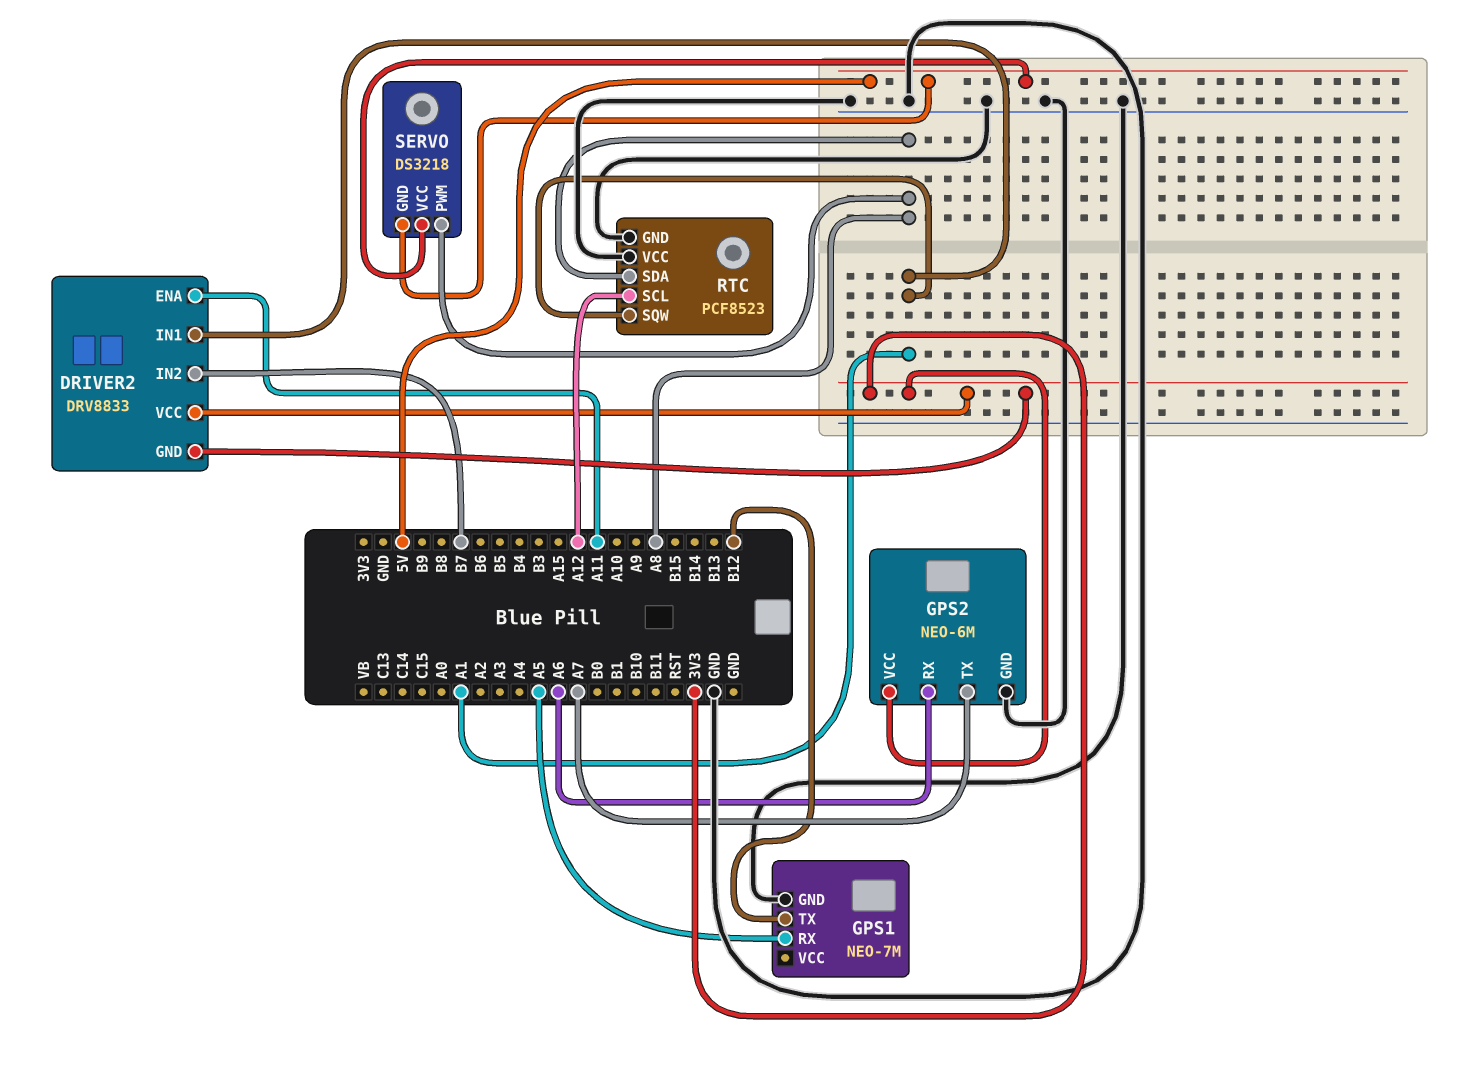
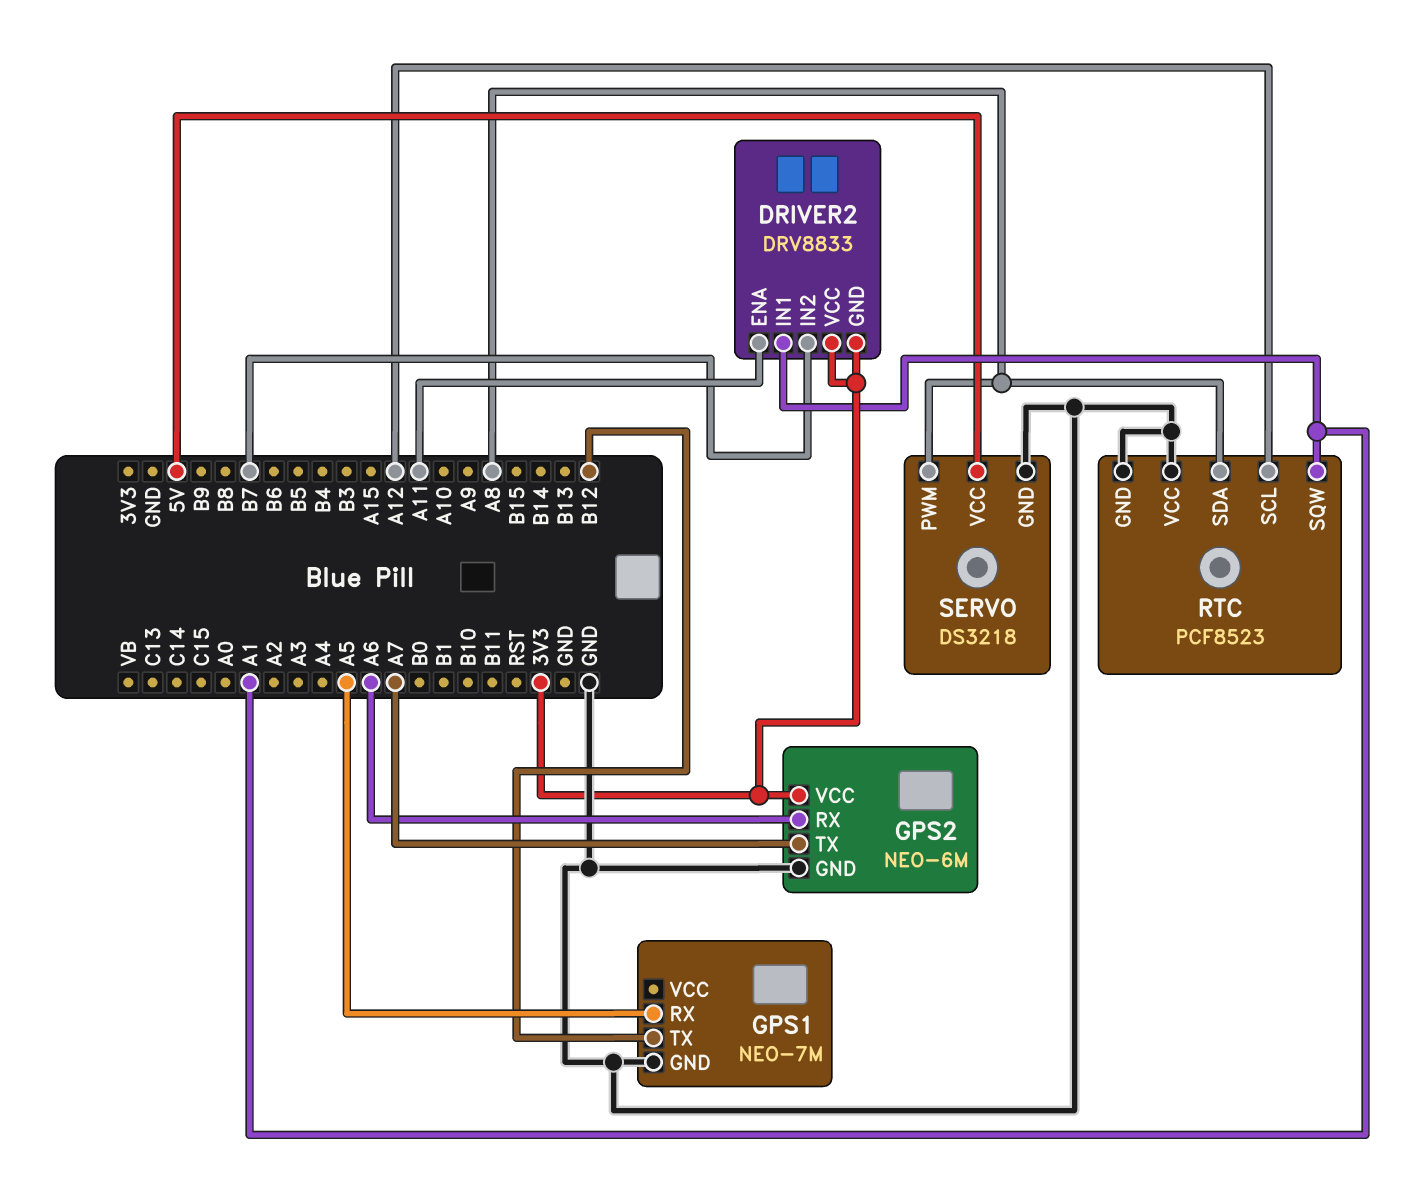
SERVO pin GND: 5V -> GND

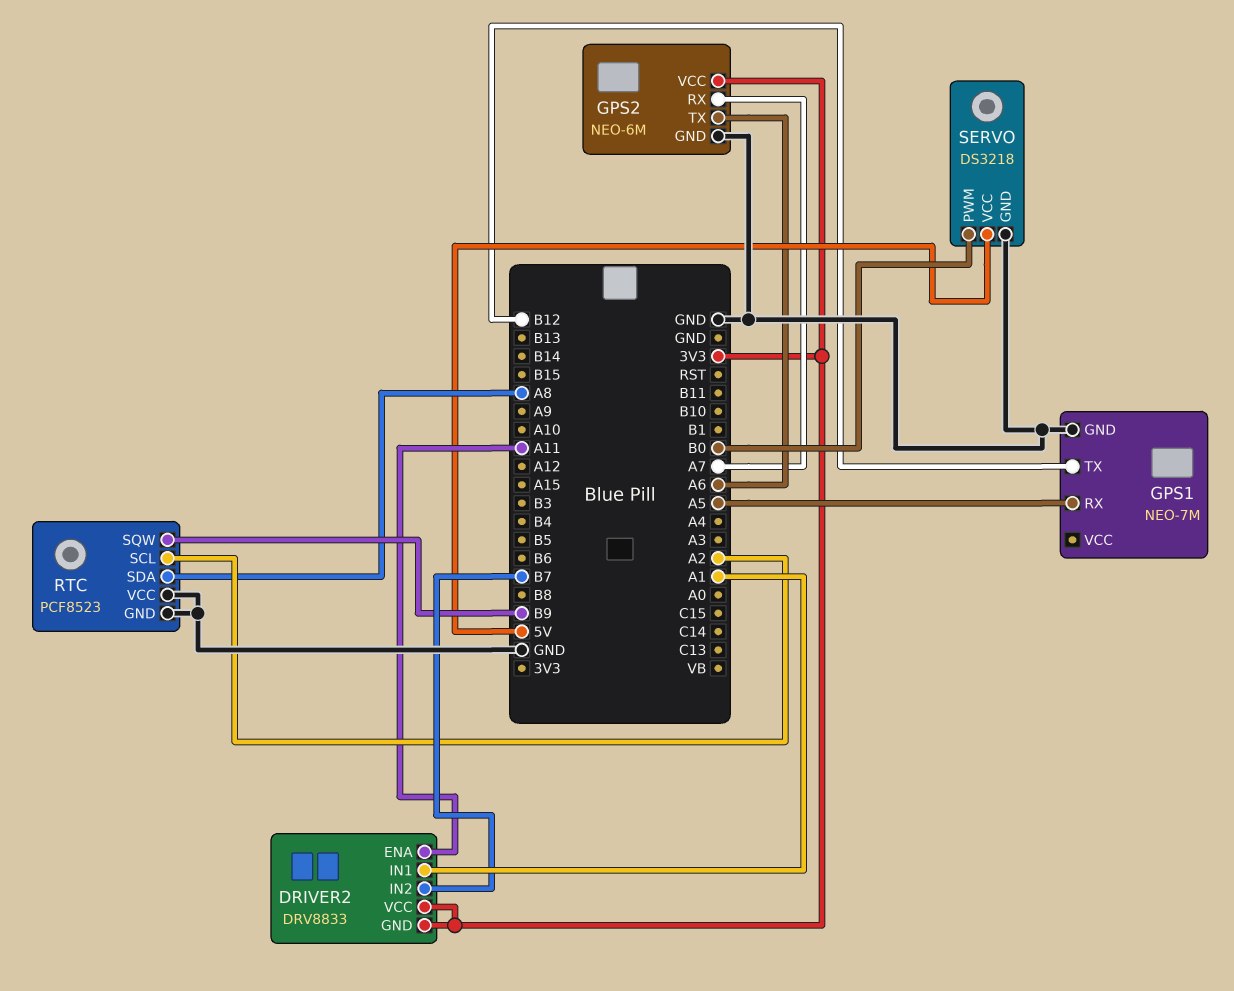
GPS2 pin RX: A6 -> A7
GPS2 pin TX: A7 -> A6
RTC pin SCL: A12 -> A2
RTC pin SQW: A1 -> B9
SERVO pin PWM: A8 -> B0

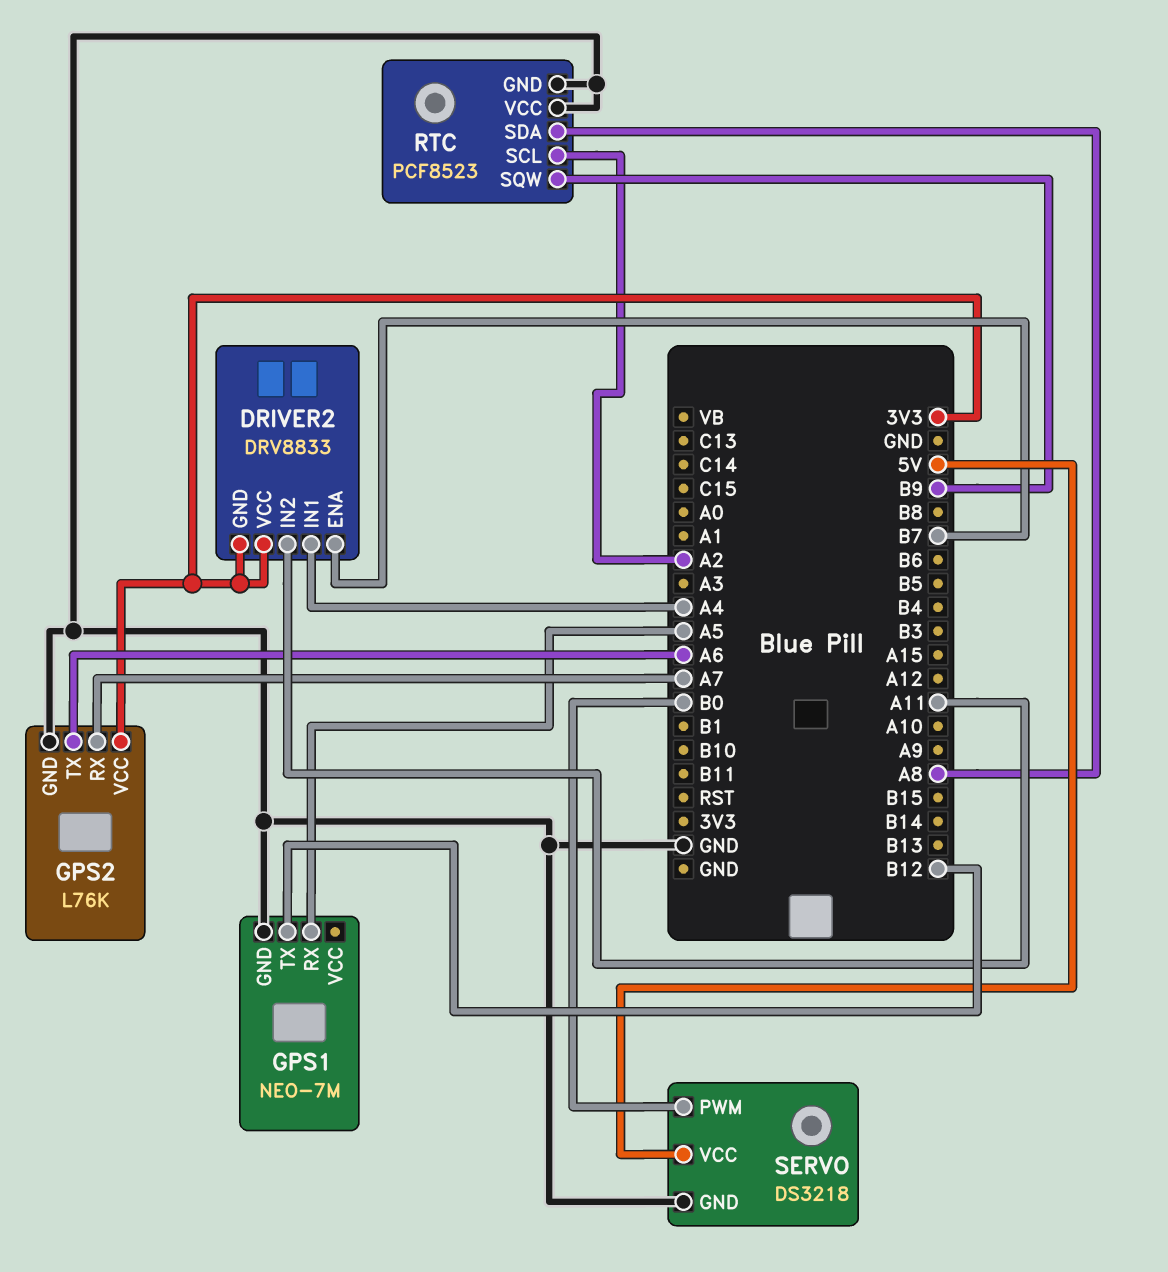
DRIVER2 pin ENA: A11 -> B7
DRIVER2 pin IN1: A1 -> A4
DRIVER2 pin IN2: B7 -> A11
GPS2: NEO-6M -> L76K

